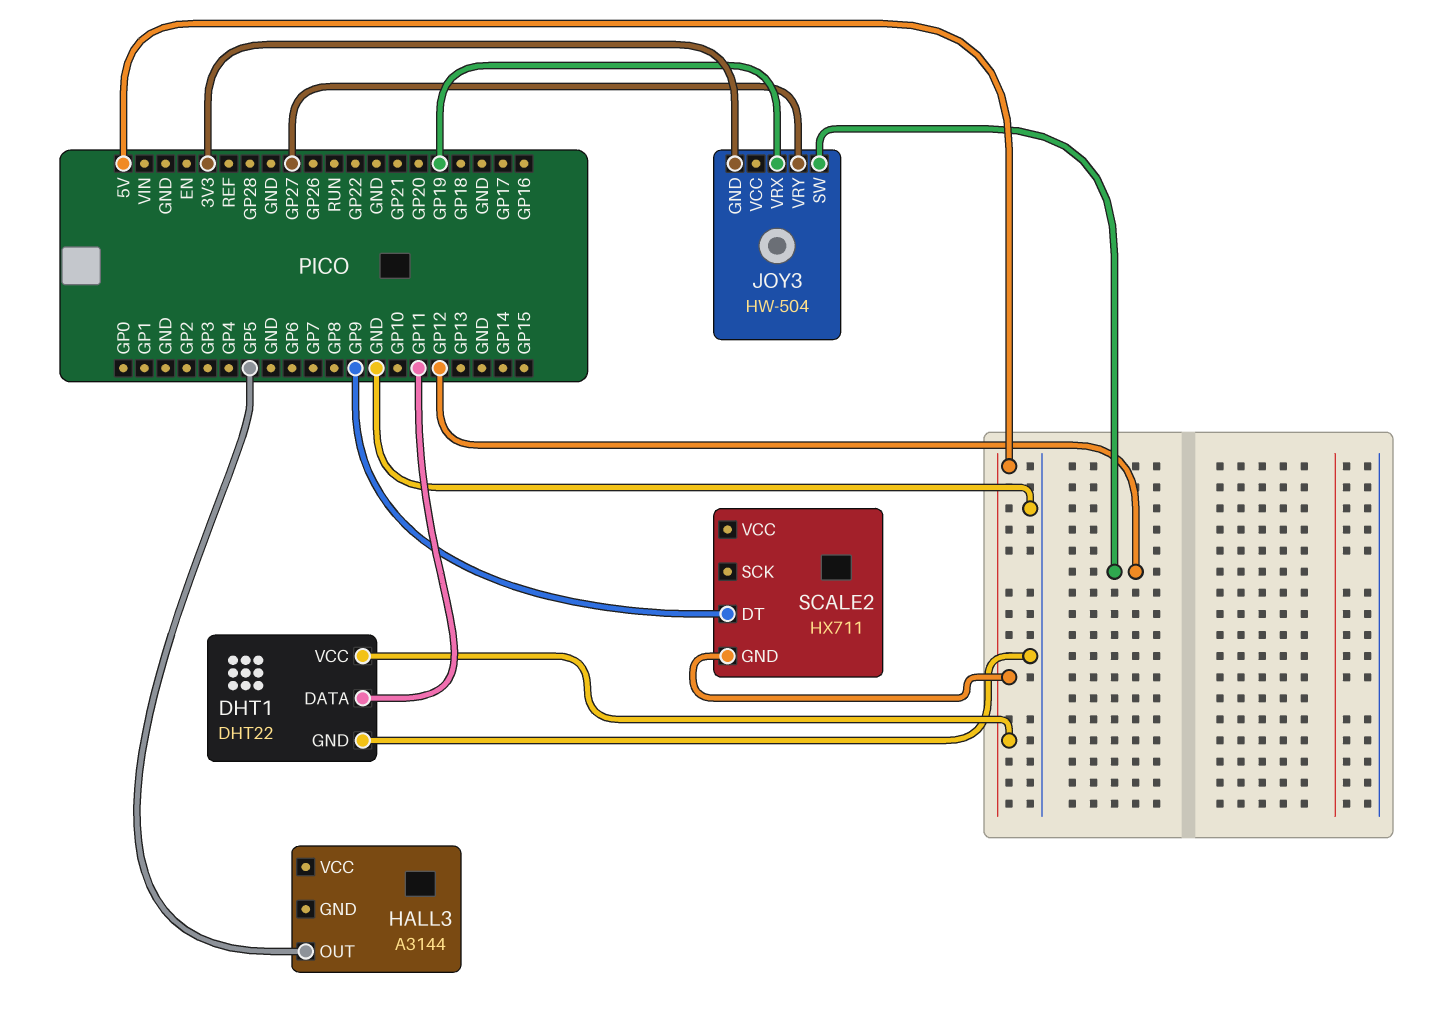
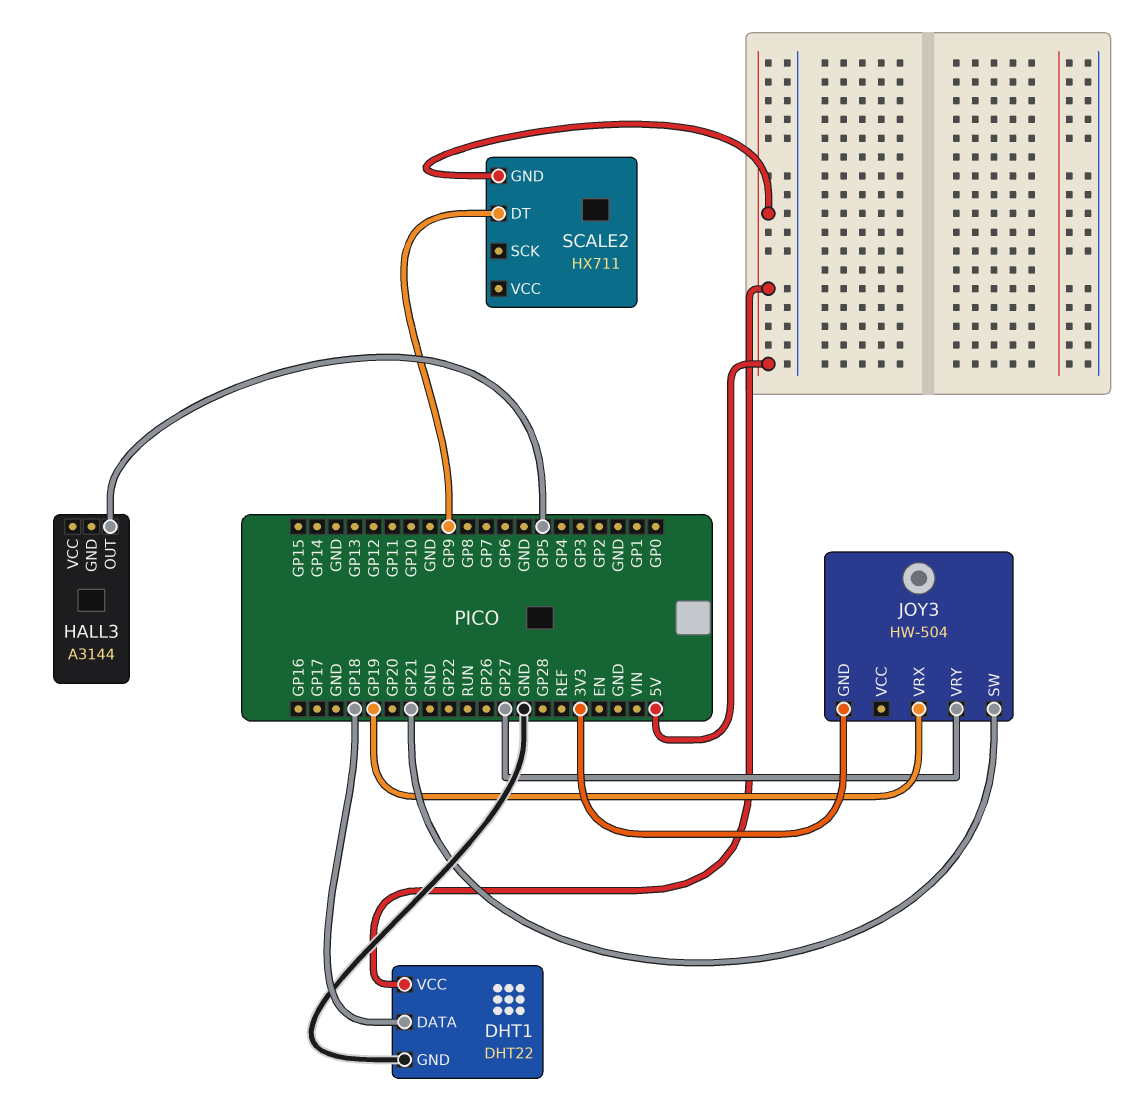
DHT1 pin DATA: GP11 -> GP18
JOY3 pin SW: GP12 -> GP21

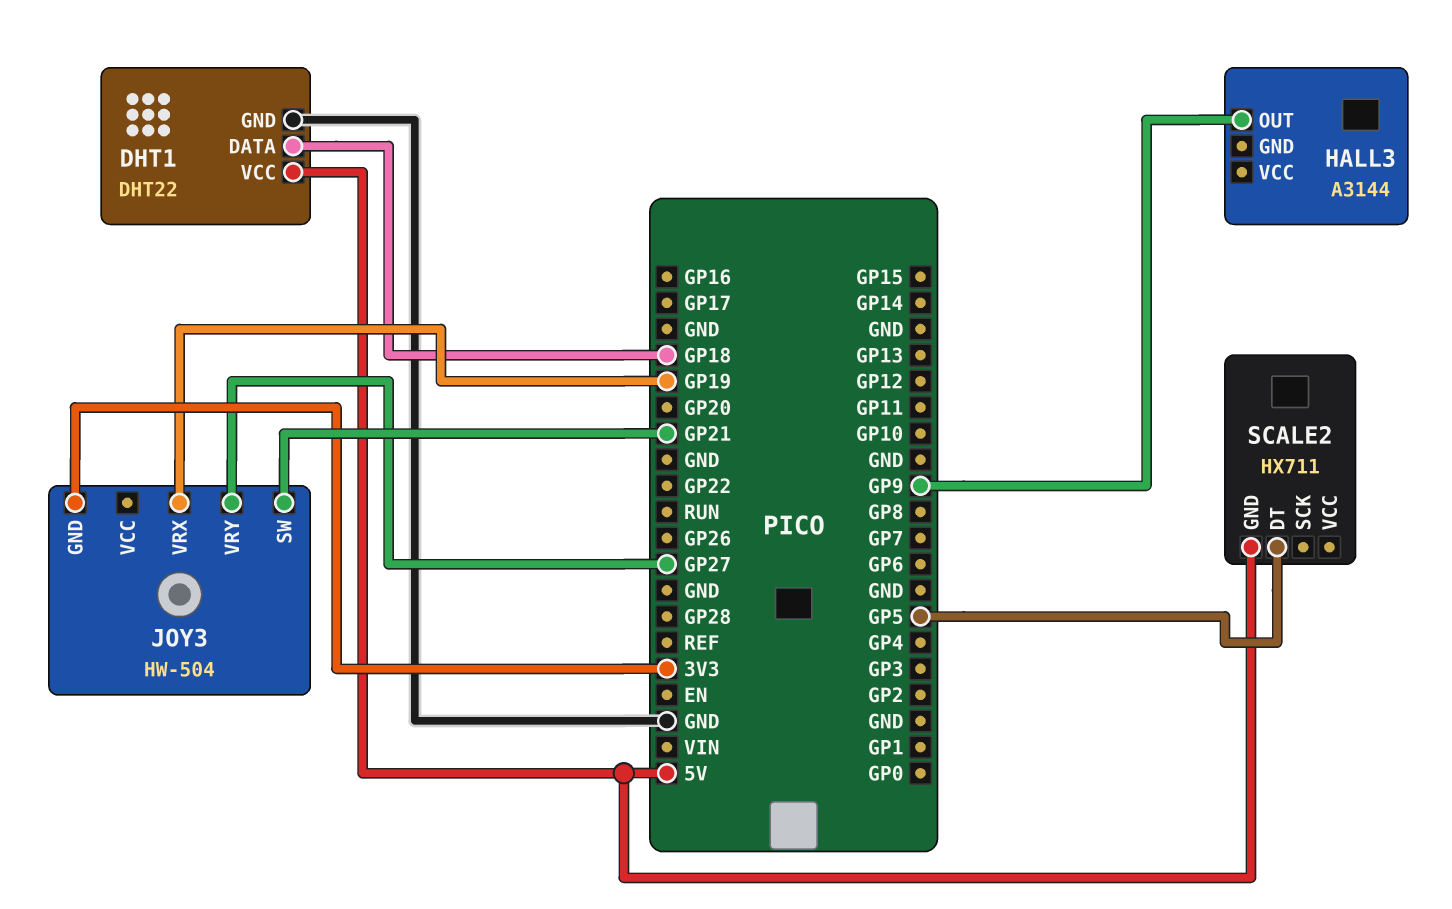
HALL3 pin OUT: GP5 -> GP9
SCALE2 pin DT: GP9 -> GP5

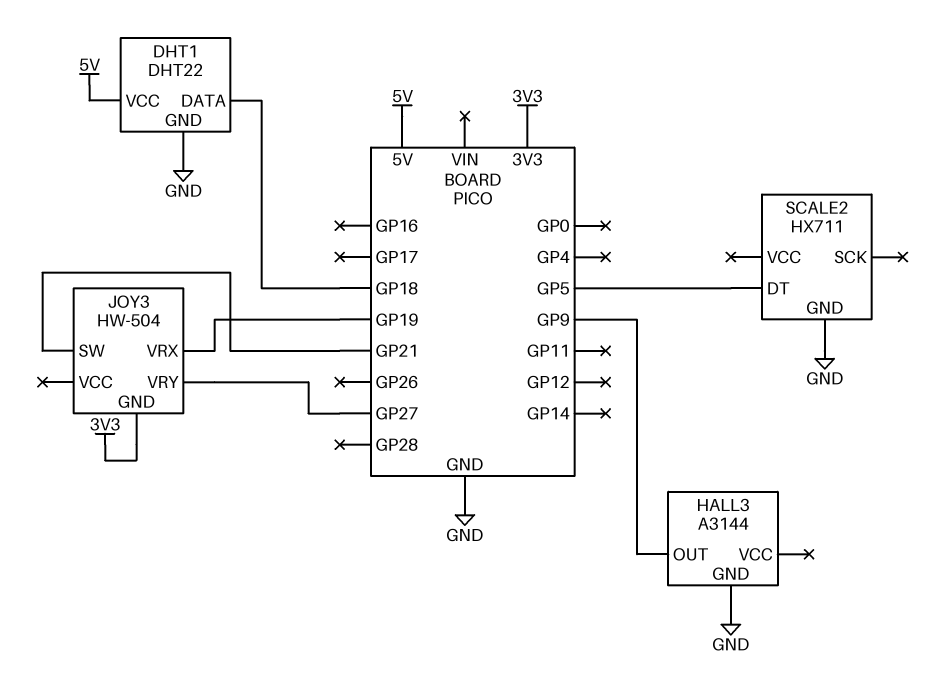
HALL3 pin GND: none -> GND
SCALE2 pin GND: 5V -> GND

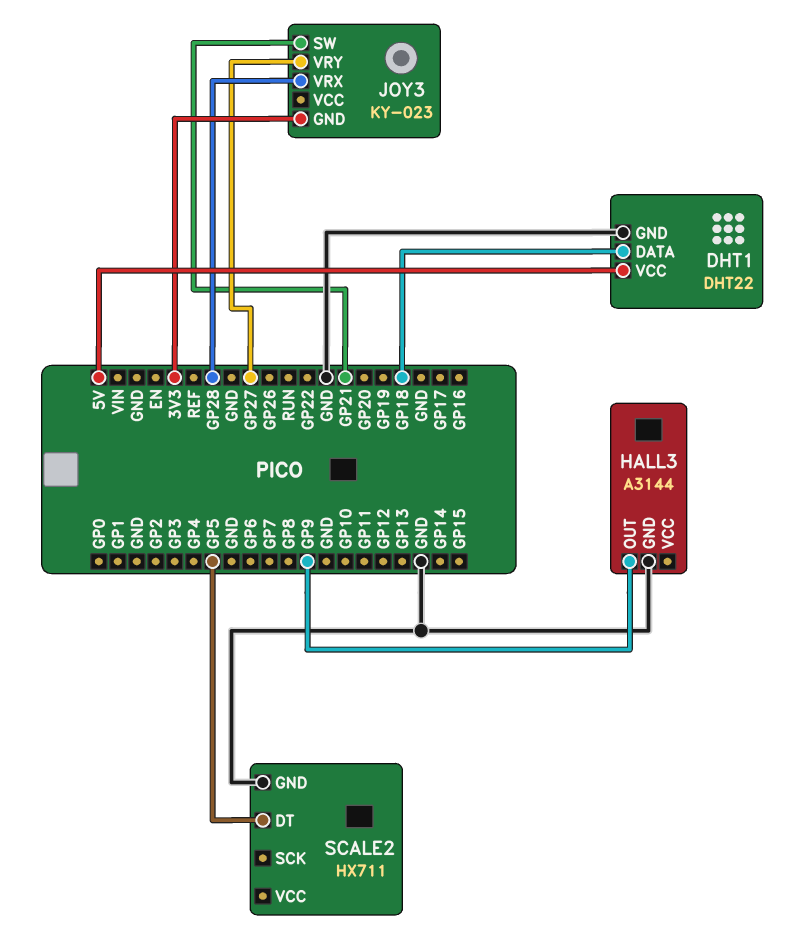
JOY3: HW-504 -> KY-023
JOY3 pin VRX: GP19 -> GP28

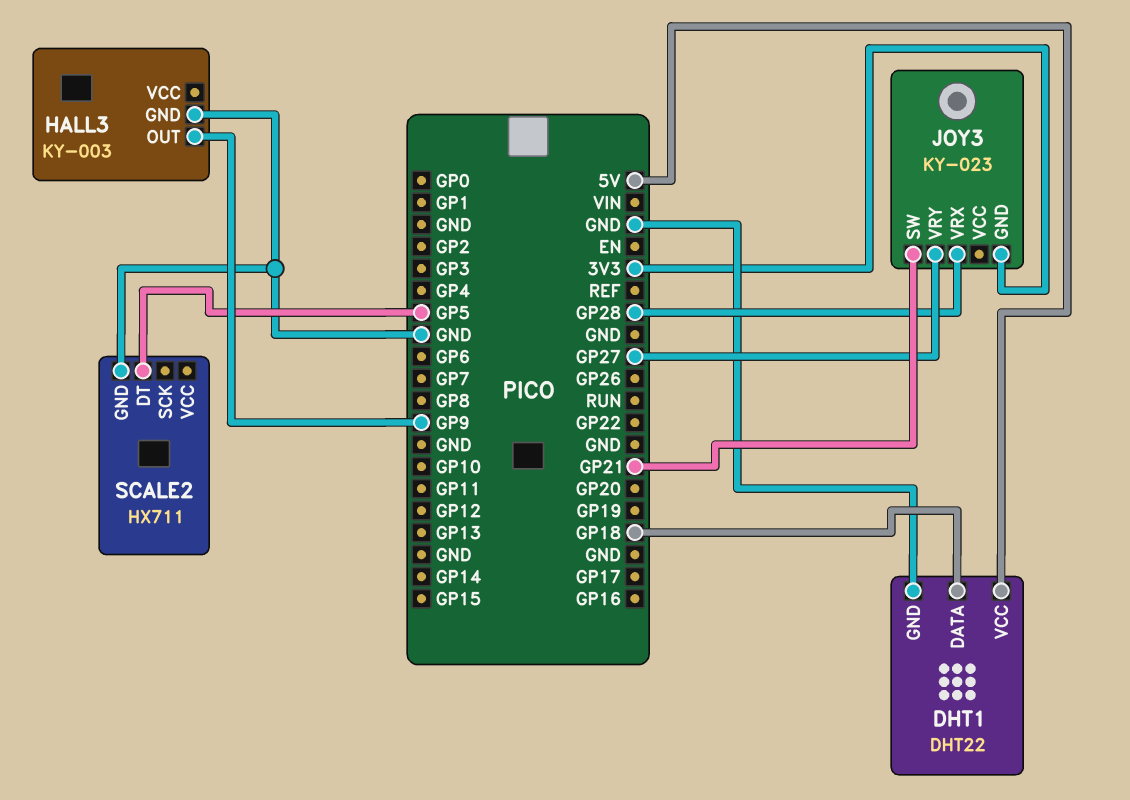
HALL3: A3144 -> KY-003

